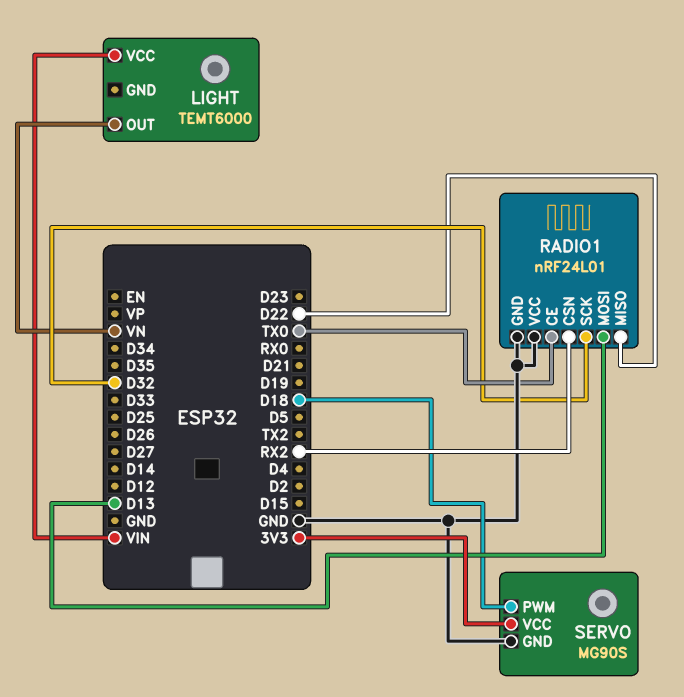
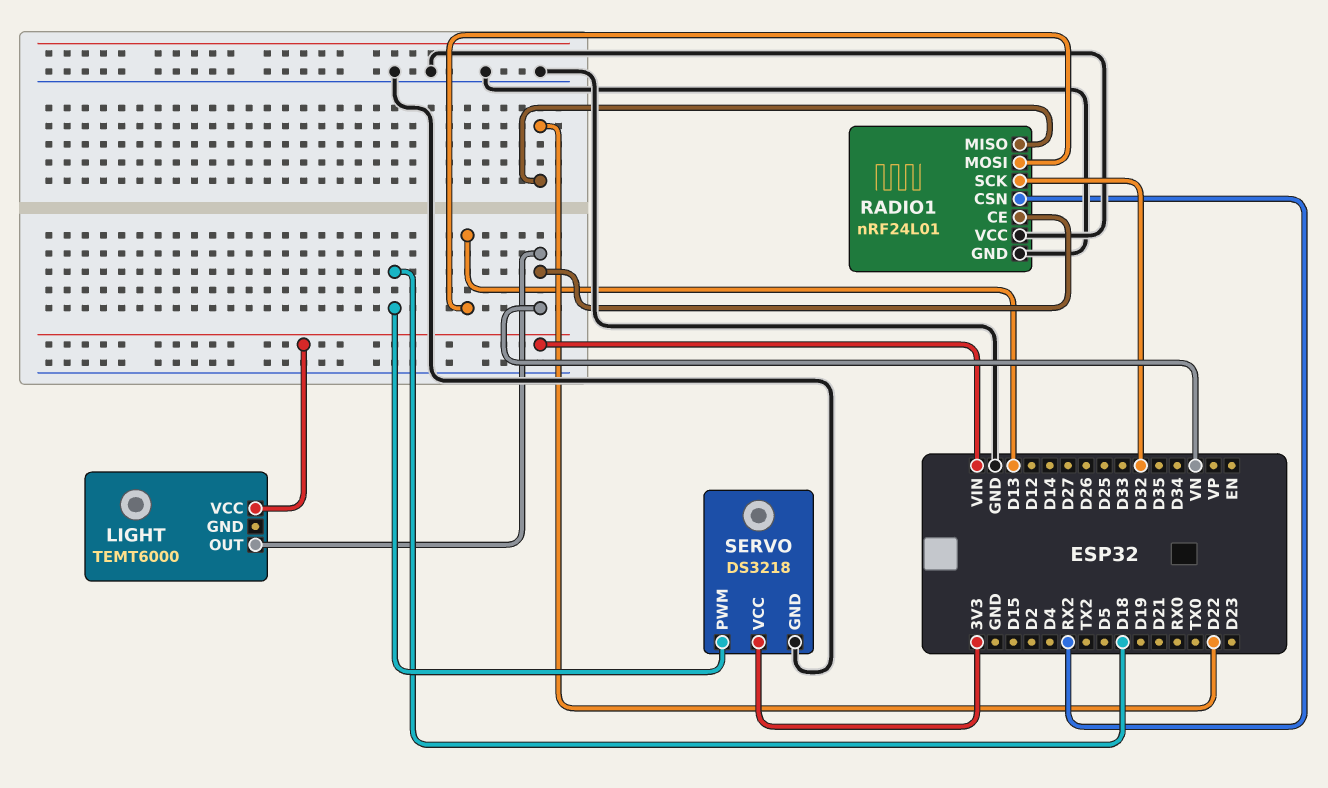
RADIO1 pin CE: TX0 -> VN
SERVO: MG90S -> DS3218

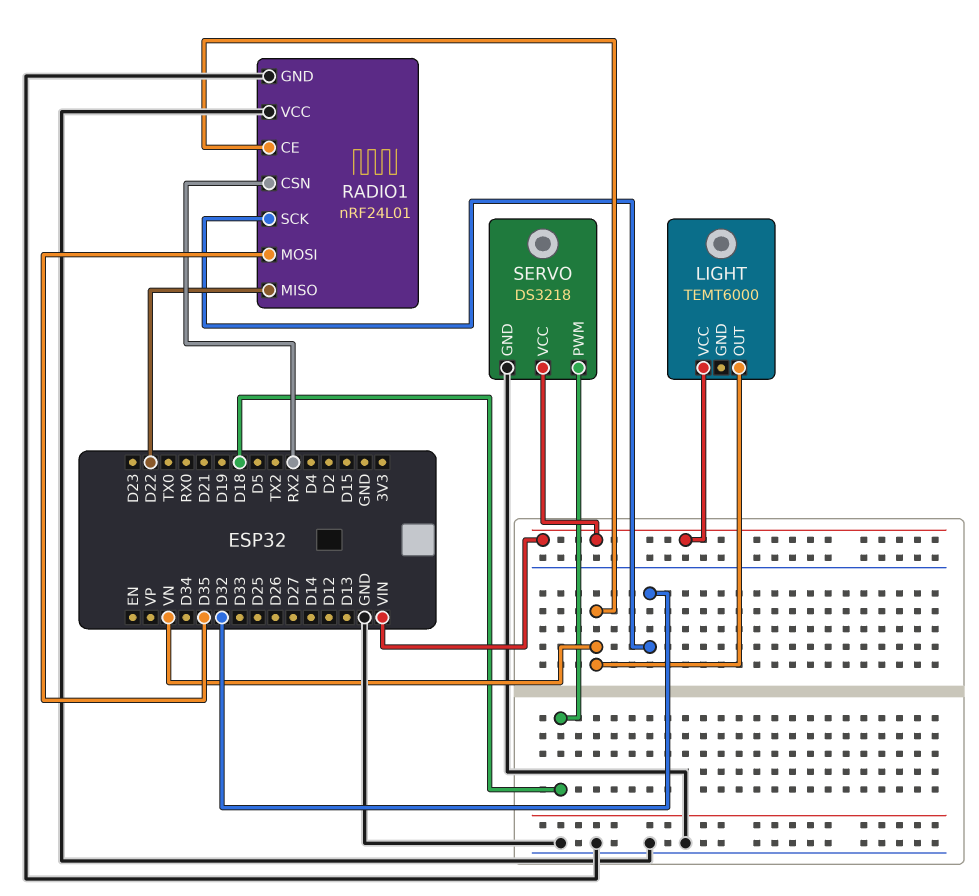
RADIO1 pin MOSI: D13 -> D35
SERVO pin VCC: 3V3 -> VIN

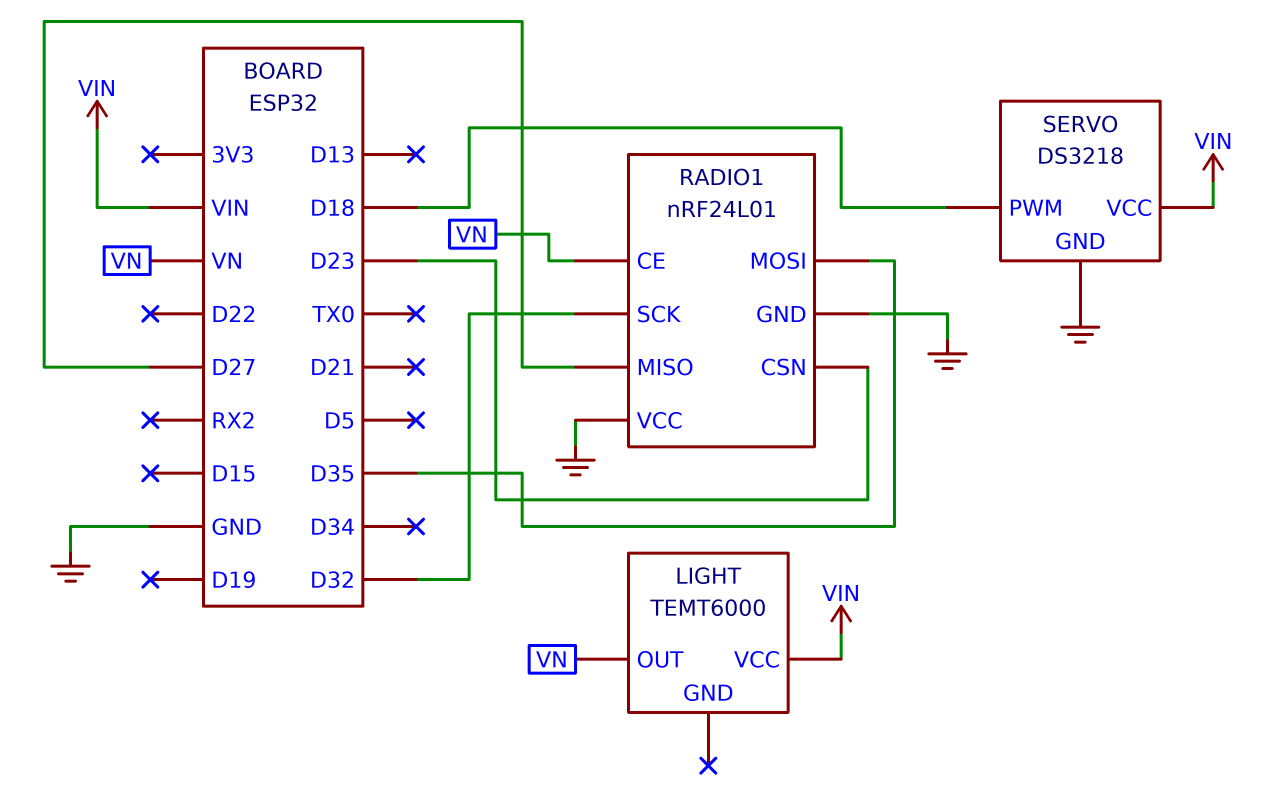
RADIO1 pin CSN: RX2 -> D23
RADIO1 pin MISO: D22 -> D27

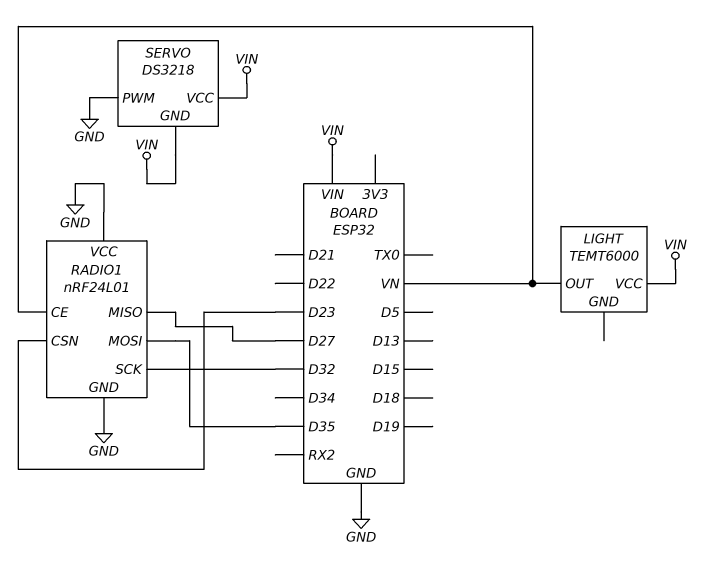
SERVO pin GND: GND -> VIN
SERVO pin PWM: D18 -> GND

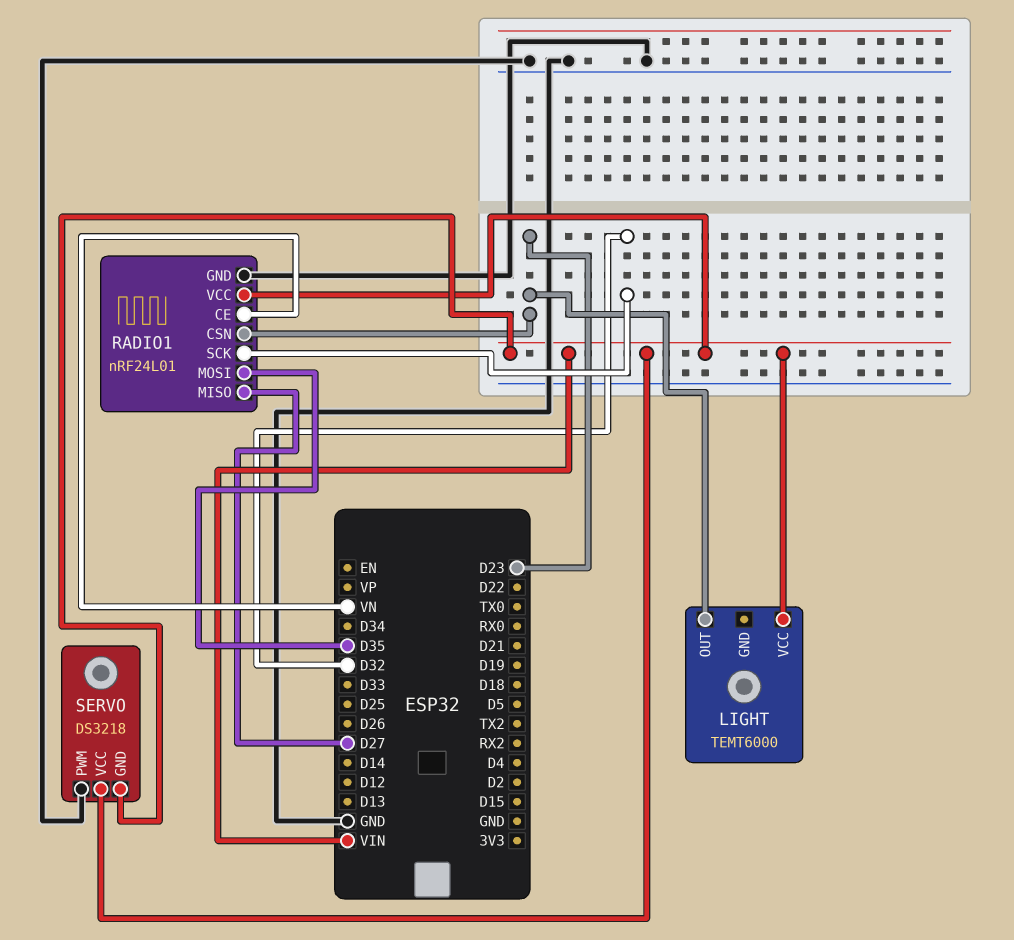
LIGHT pin OUT: VN -> D23
RADIO1 pin VCC: GND -> VIN

